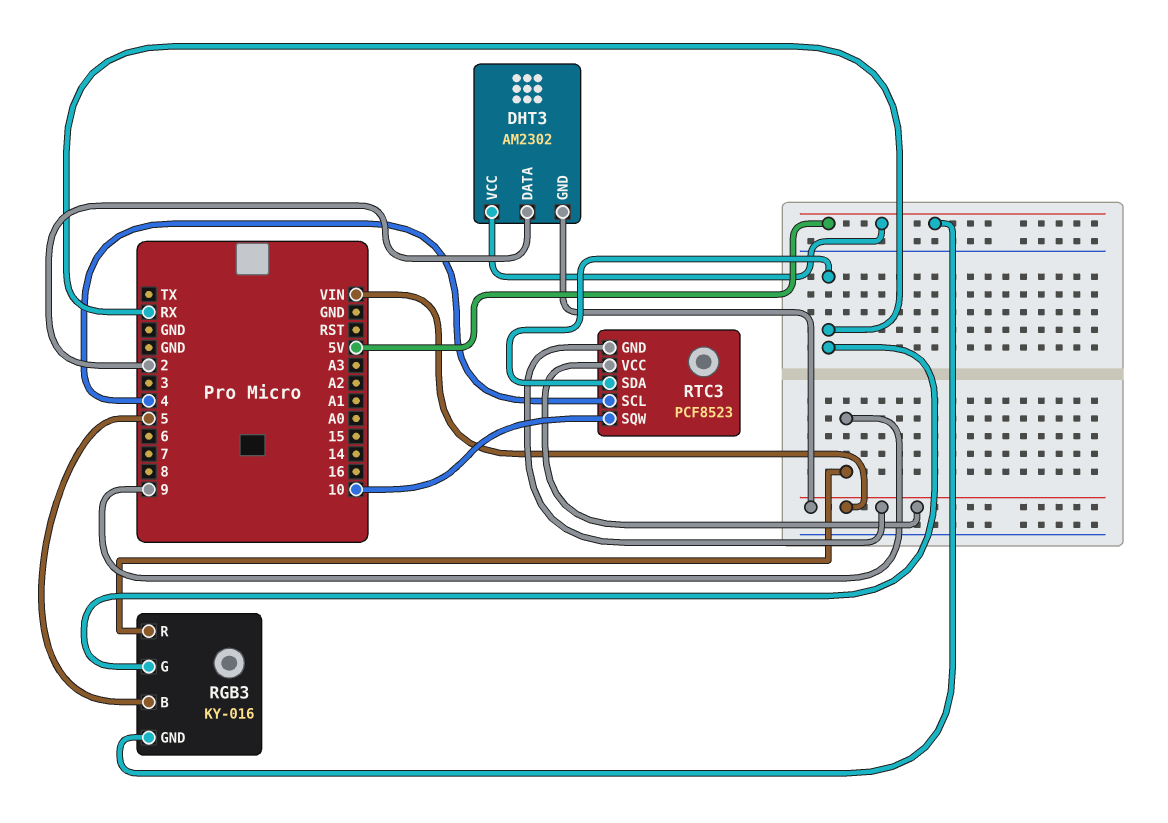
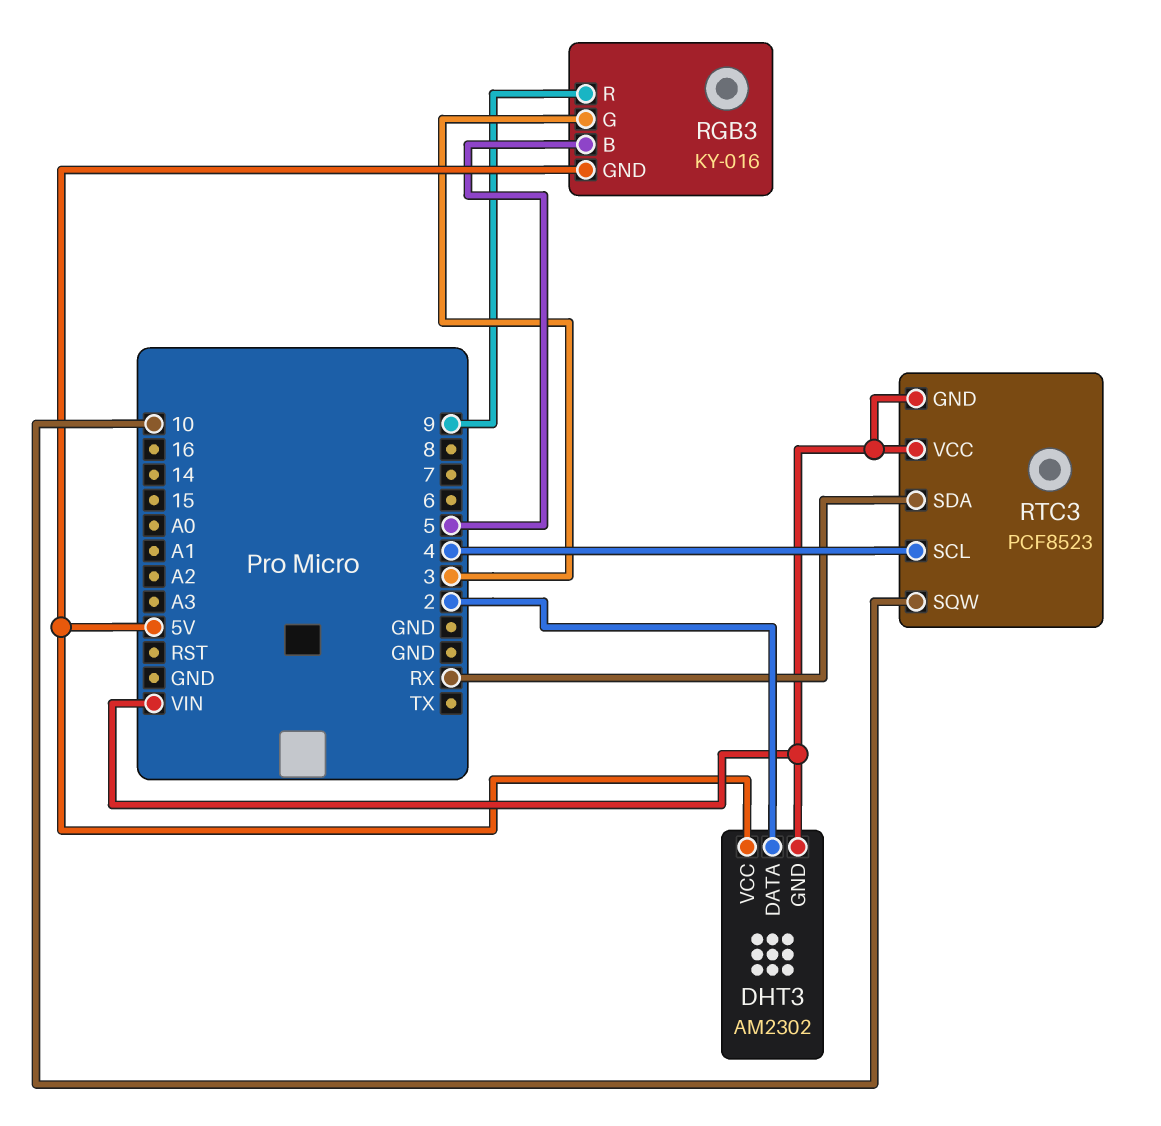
RGB3 pin G: RX -> 3

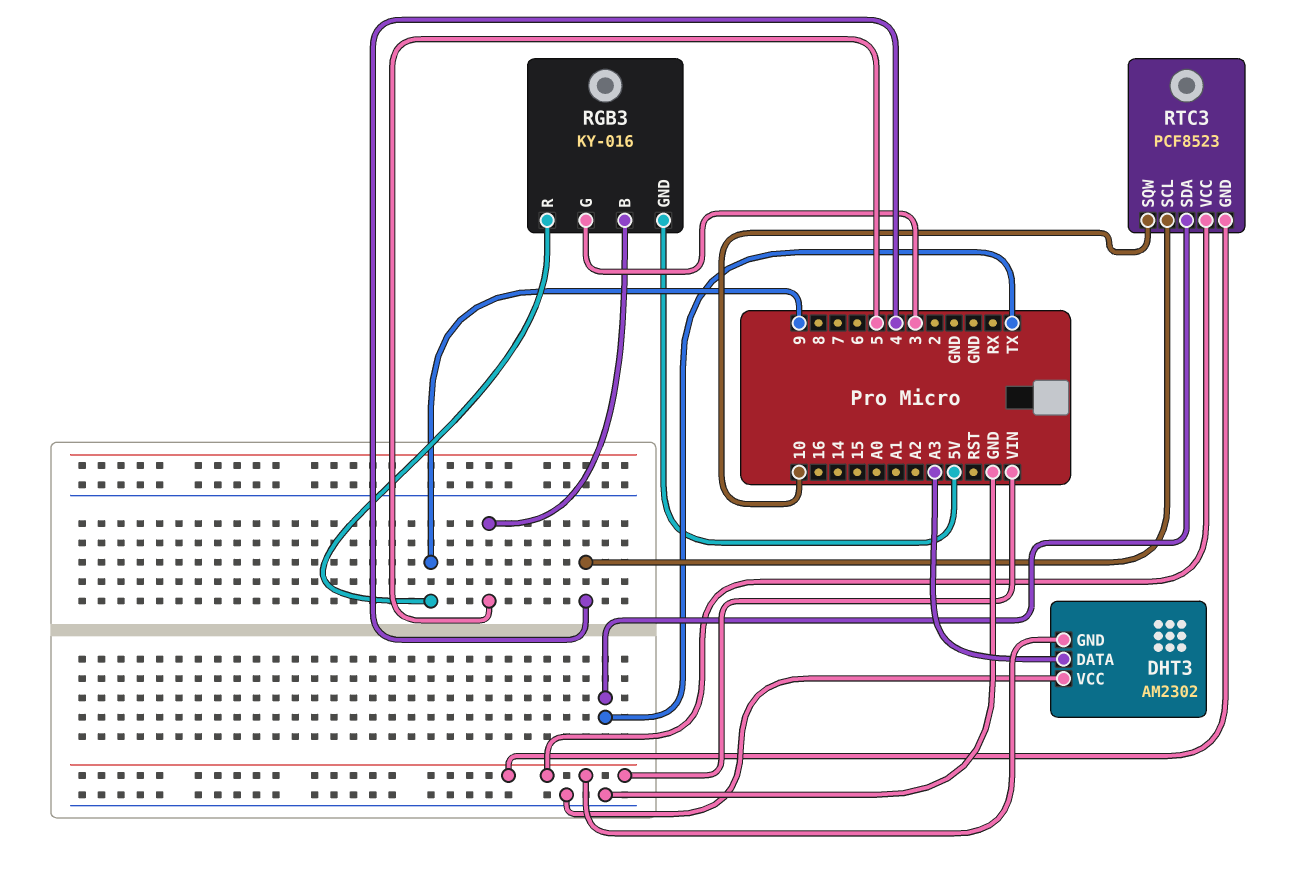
DHT3 pin DATA: 2 -> A3
DHT3 pin VCC: 5V -> GND
RTC3 pin SDA: RX -> TX

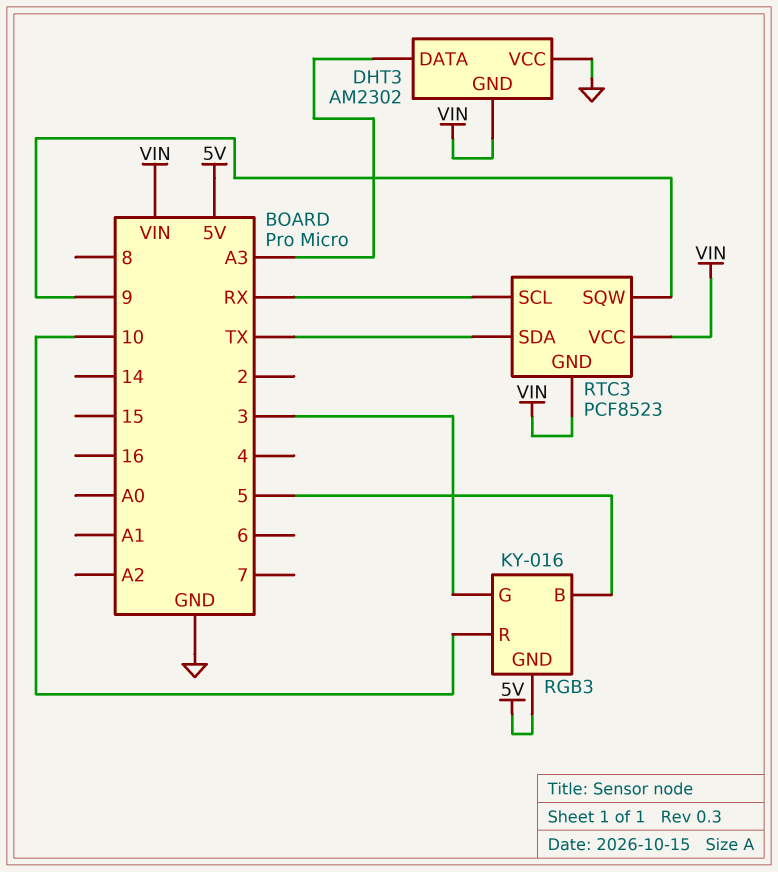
RGB3 pin R: 9 -> 10
RTC3 pin SCL: 4 -> RX
RTC3 pin SQW: 10 -> 9

